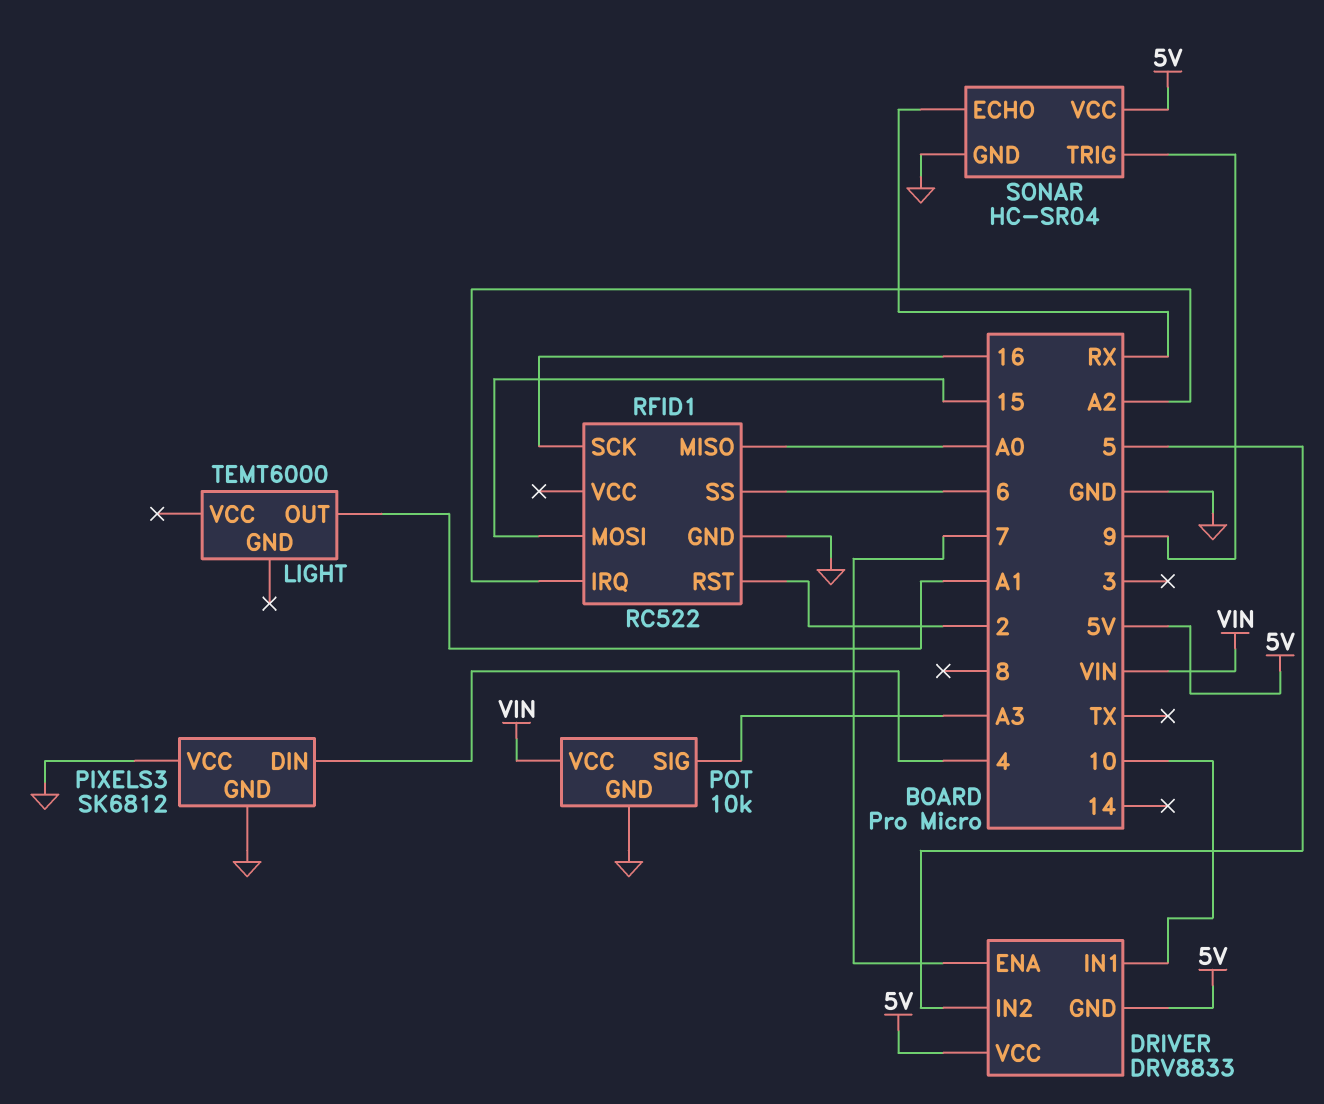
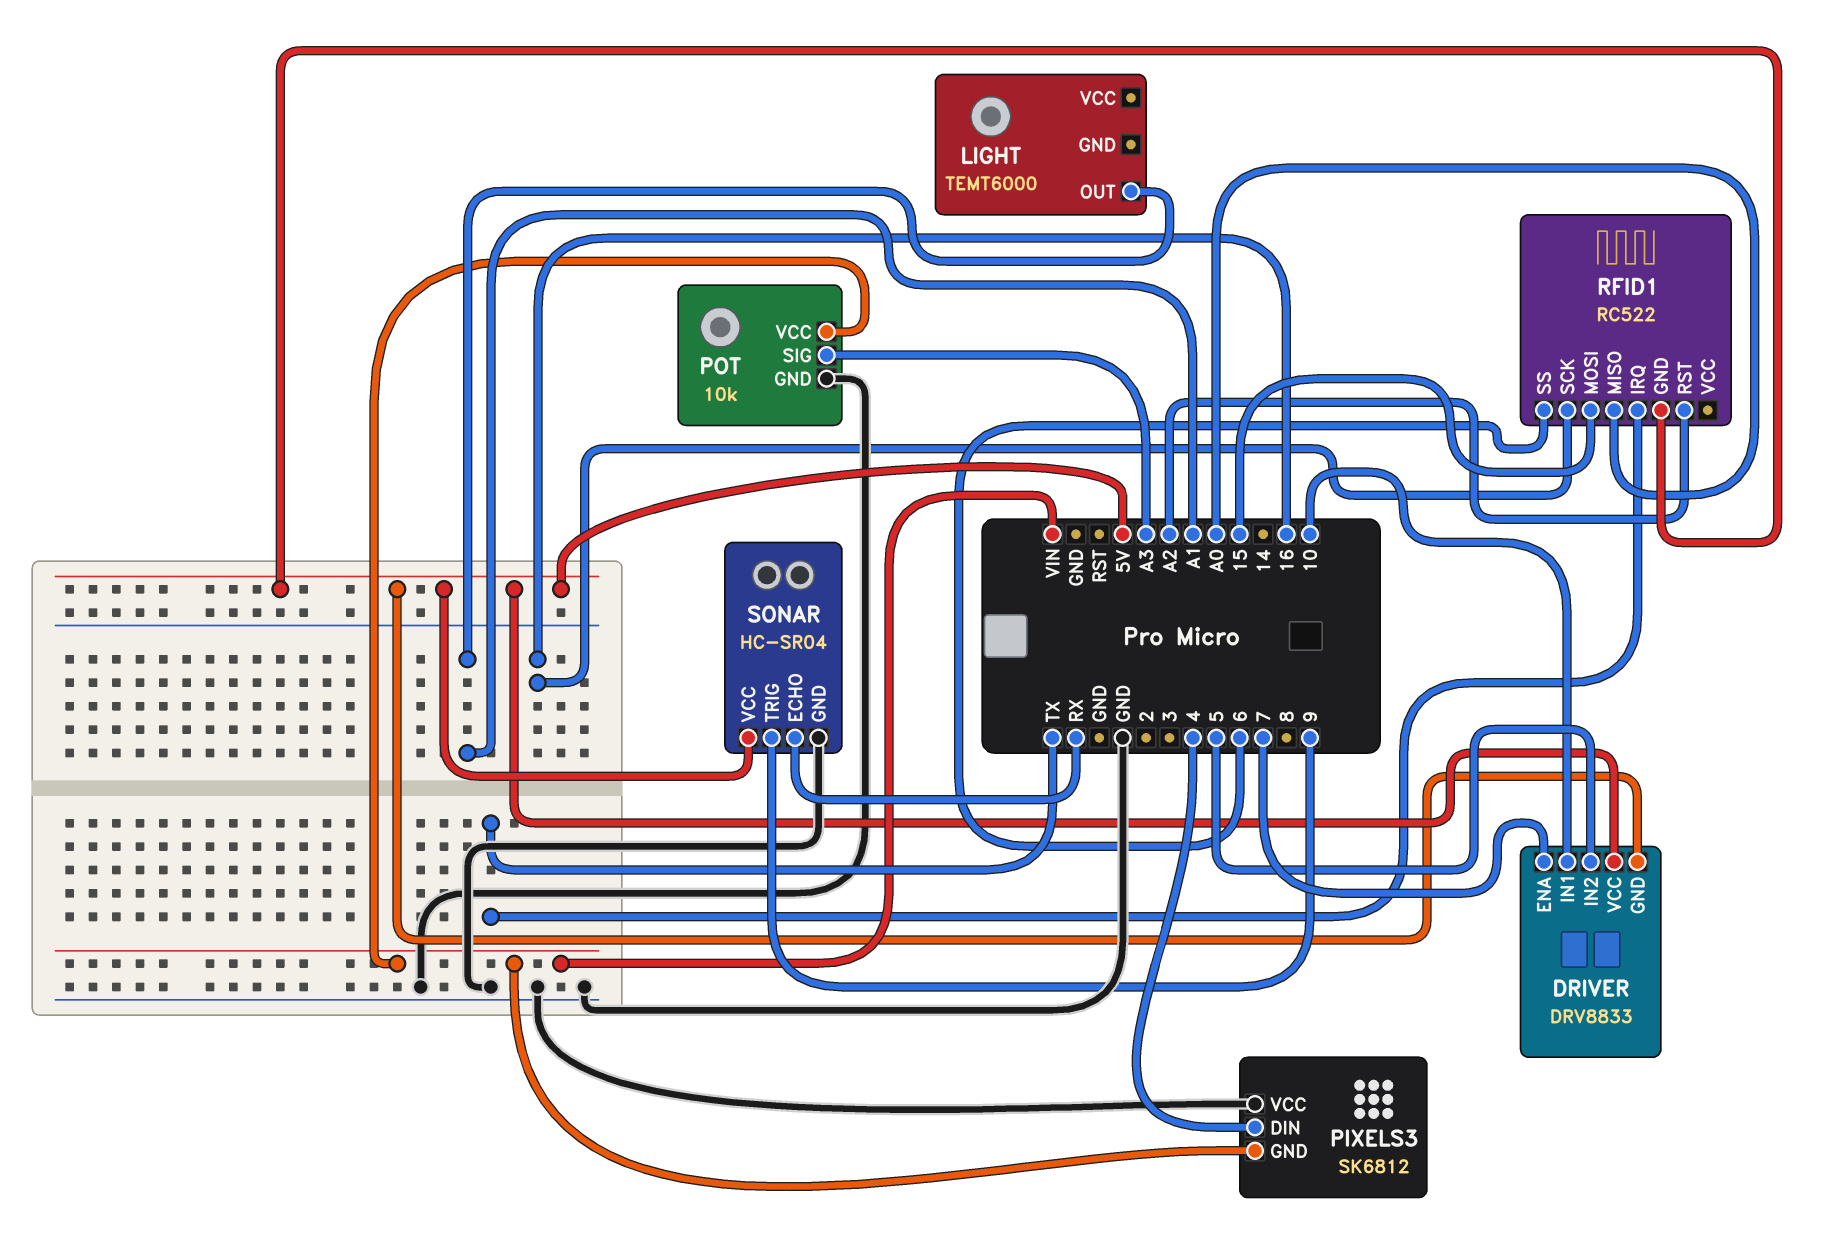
PIXELS3 pin GND: GND -> VIN
RFID1 pin GND: GND -> 5V
RFID1 pin IRQ: A2 -> TX
RFID1 pin RST: 2 -> A2

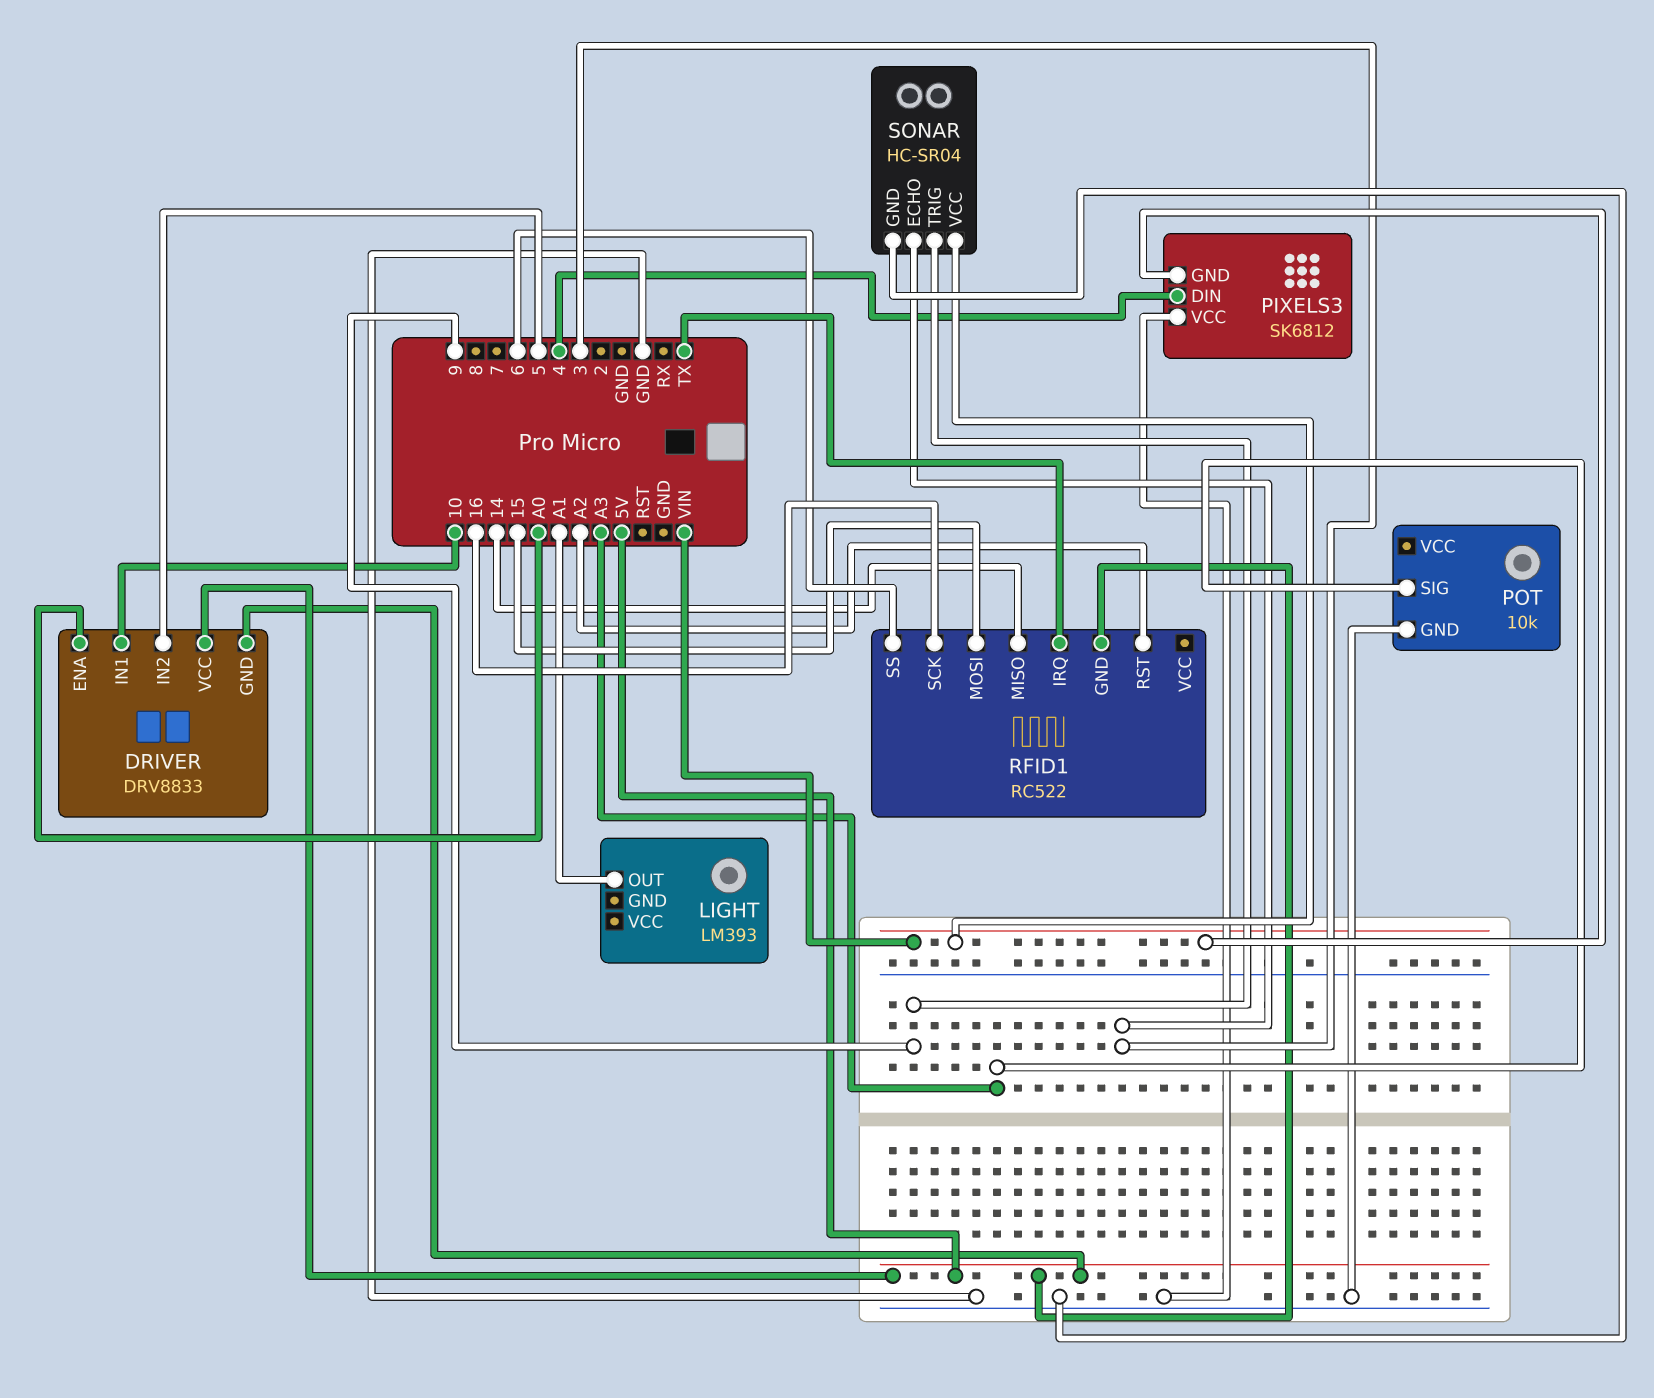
DRIVER pin ENA: 7 -> A0
LIGHT: TEMT6000 -> LM393
POT pin VCC: VIN -> none
RFID1 pin MISO: A0 -> 14
SONAR pin ECHO: RX -> 3
SONAR pin VCC: 5V -> VIN

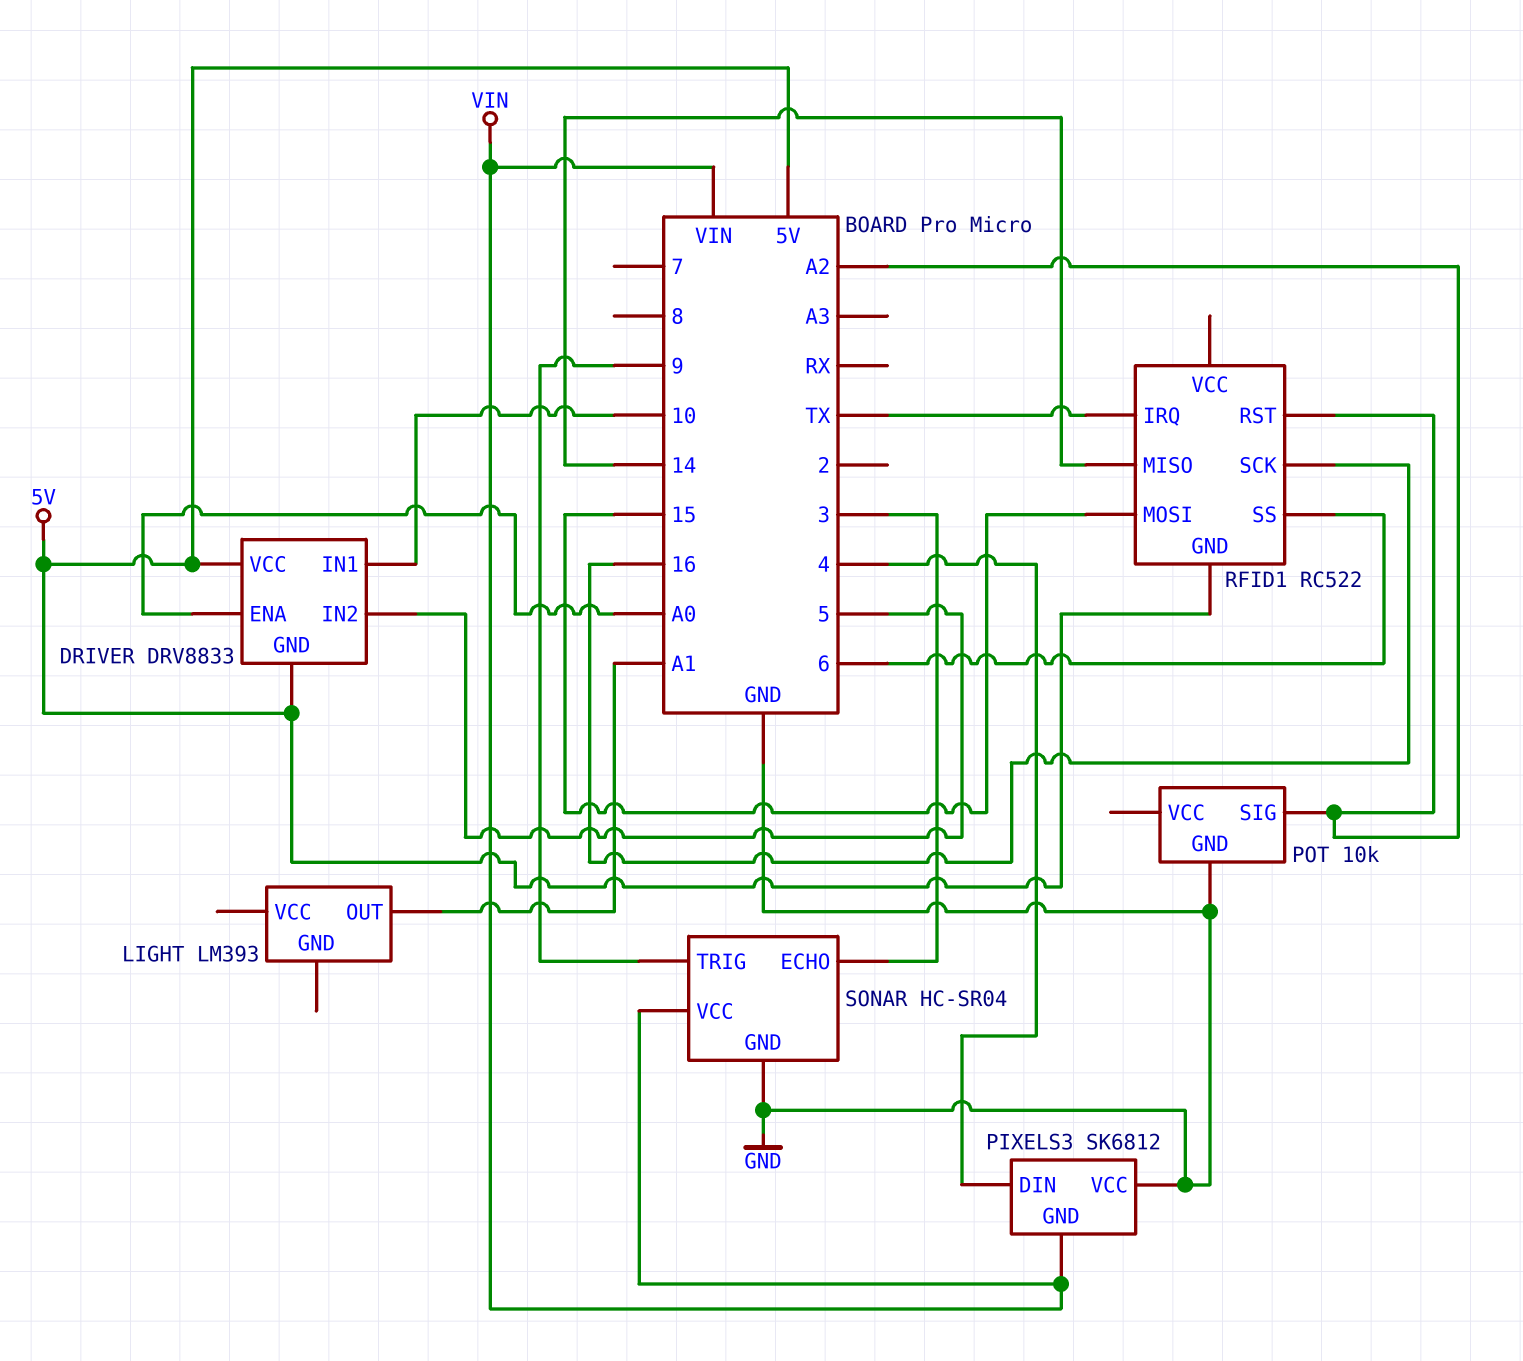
POT pin SIG: A3 -> A2

